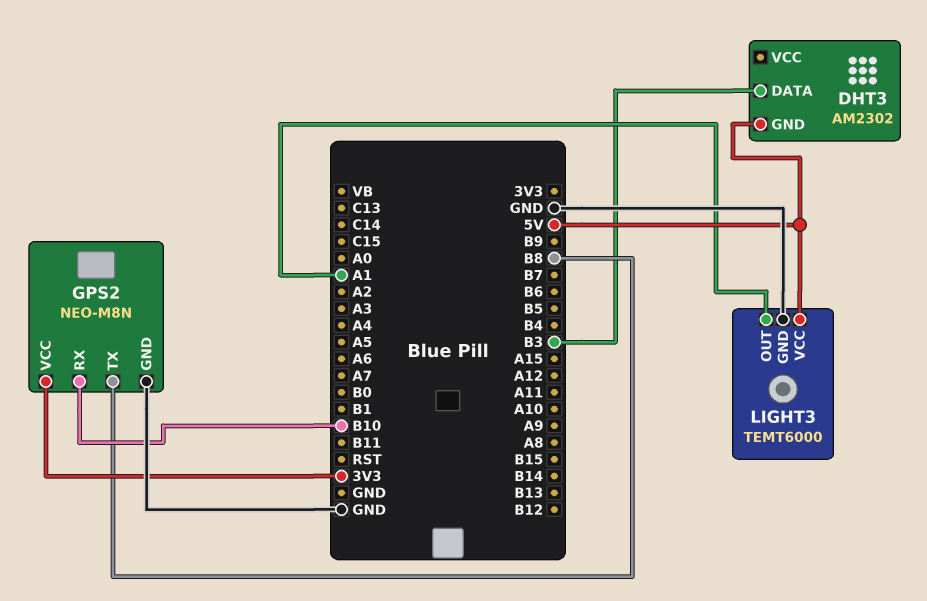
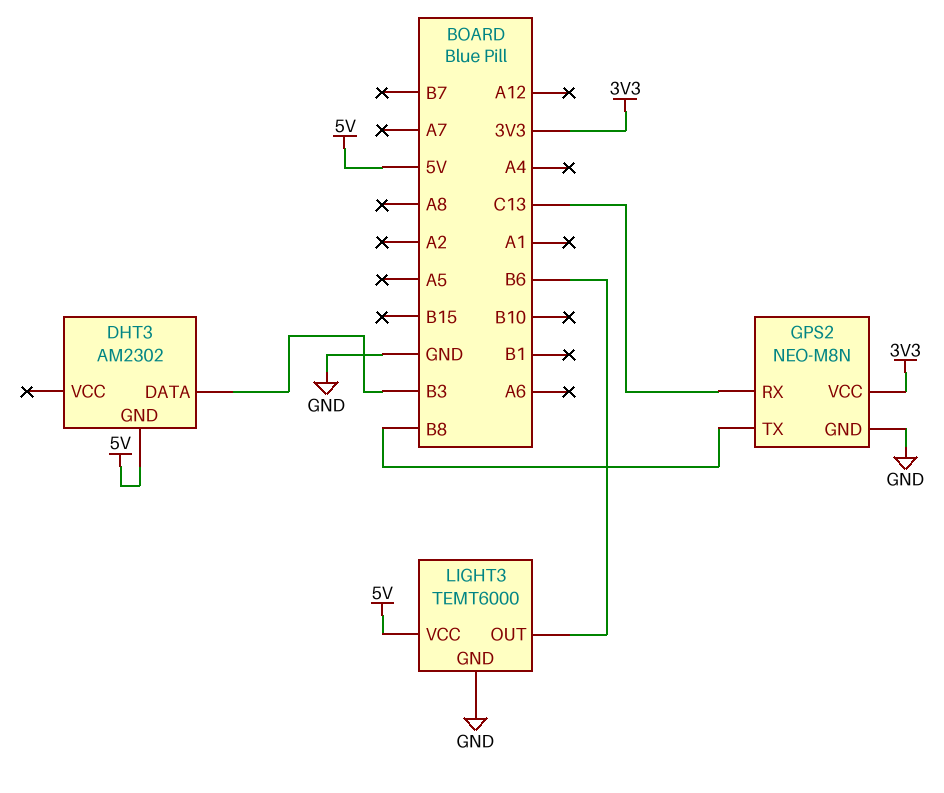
GPS2 pin RX: B10 -> C13
LIGHT3 pin OUT: A1 -> B6

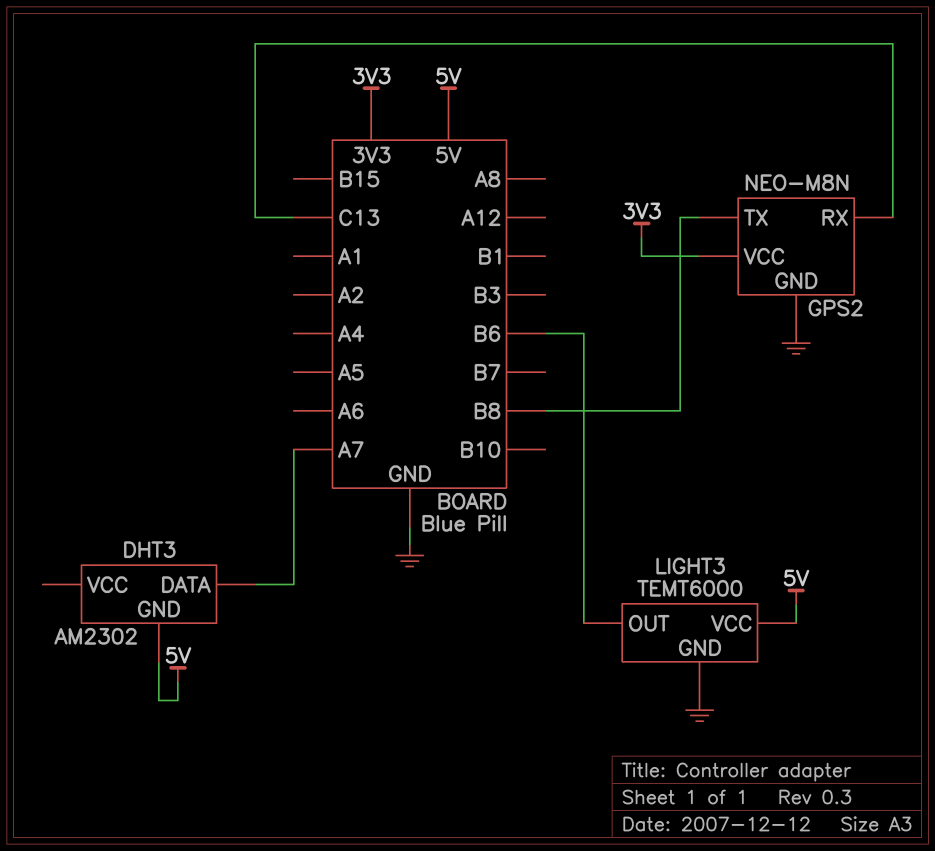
DHT3 pin DATA: B3 -> A7

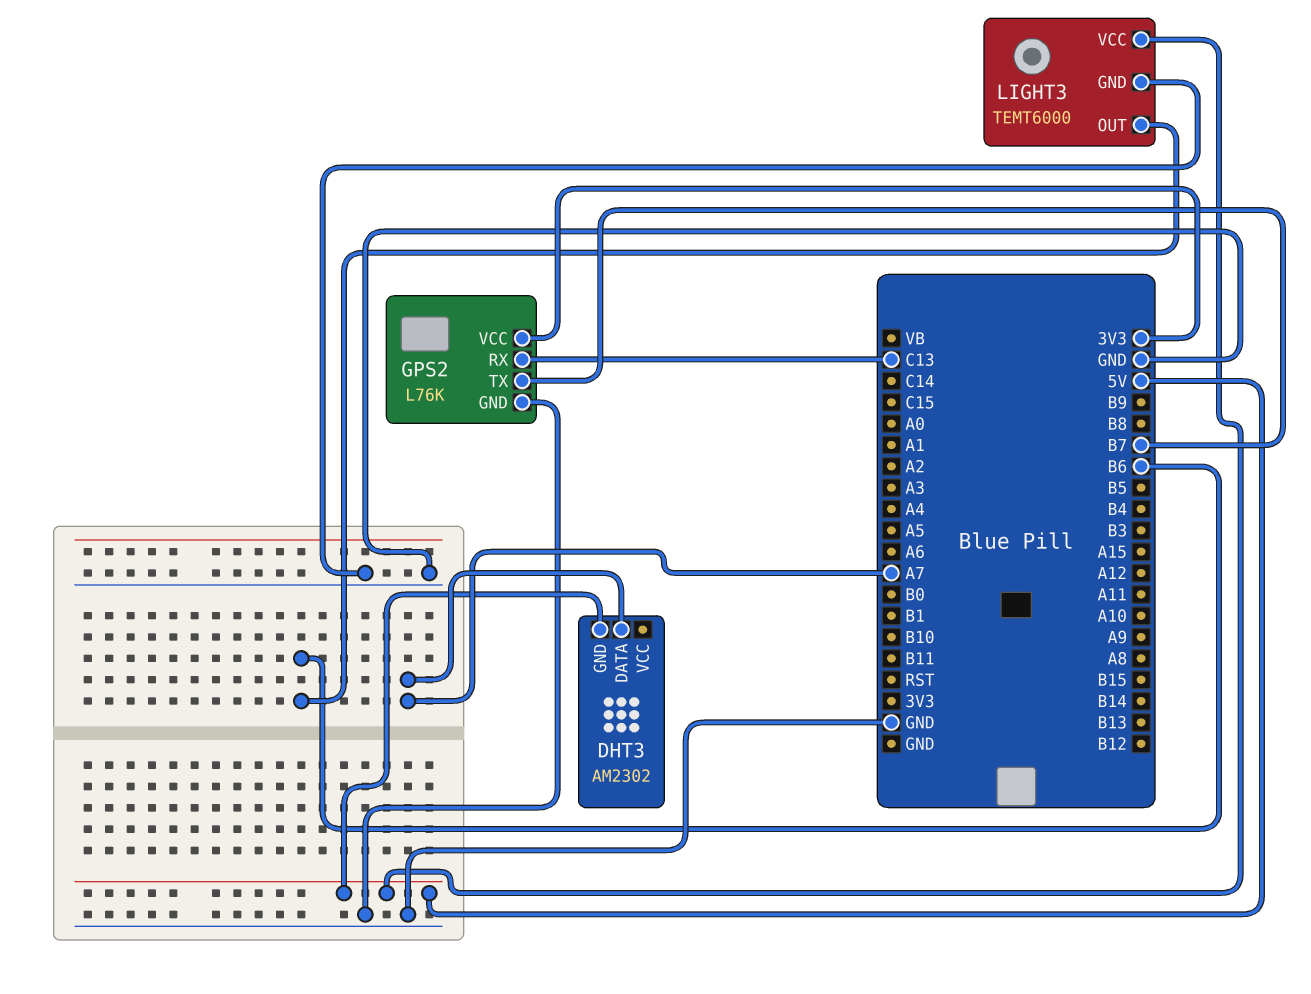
GPS2: NEO-M8N -> L76K
GPS2 pin TX: B8 -> B7

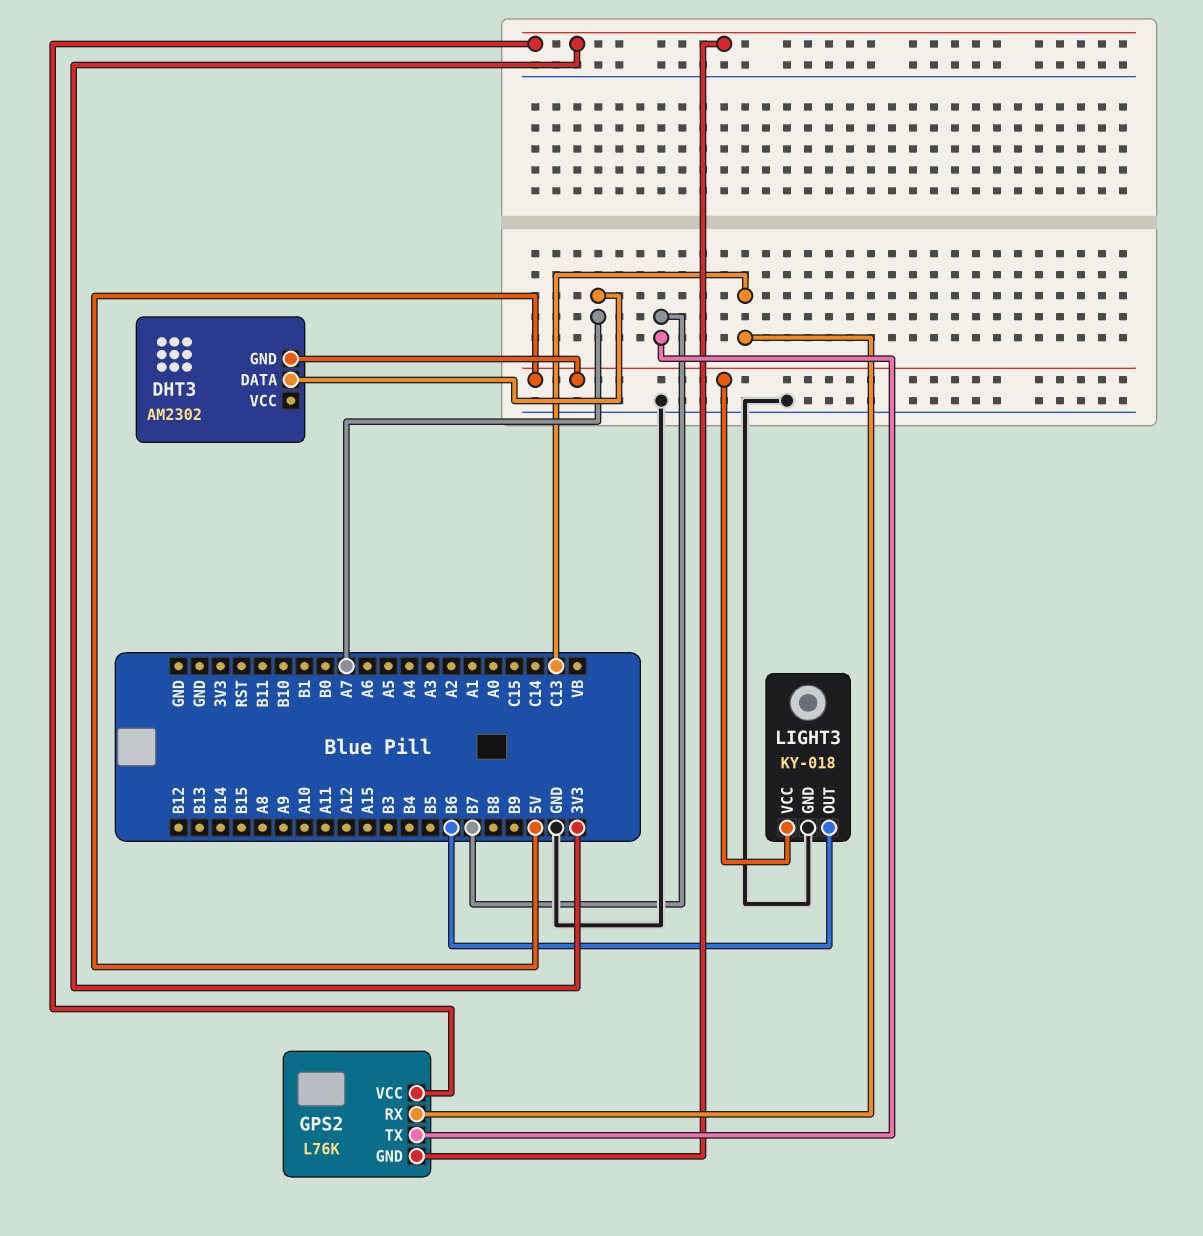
GPS2 pin GND: GND -> 3V3
LIGHT3: TEMT6000 -> KY-018

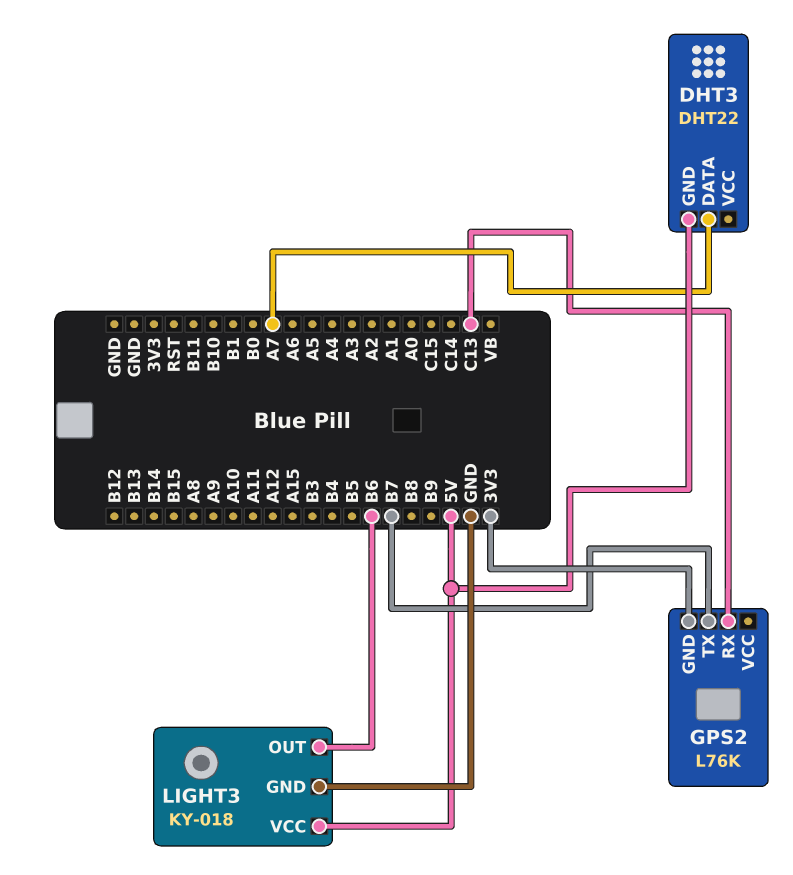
DHT3: AM2302 -> DHT22
GPS2 pin VCC: 3V3 -> none

